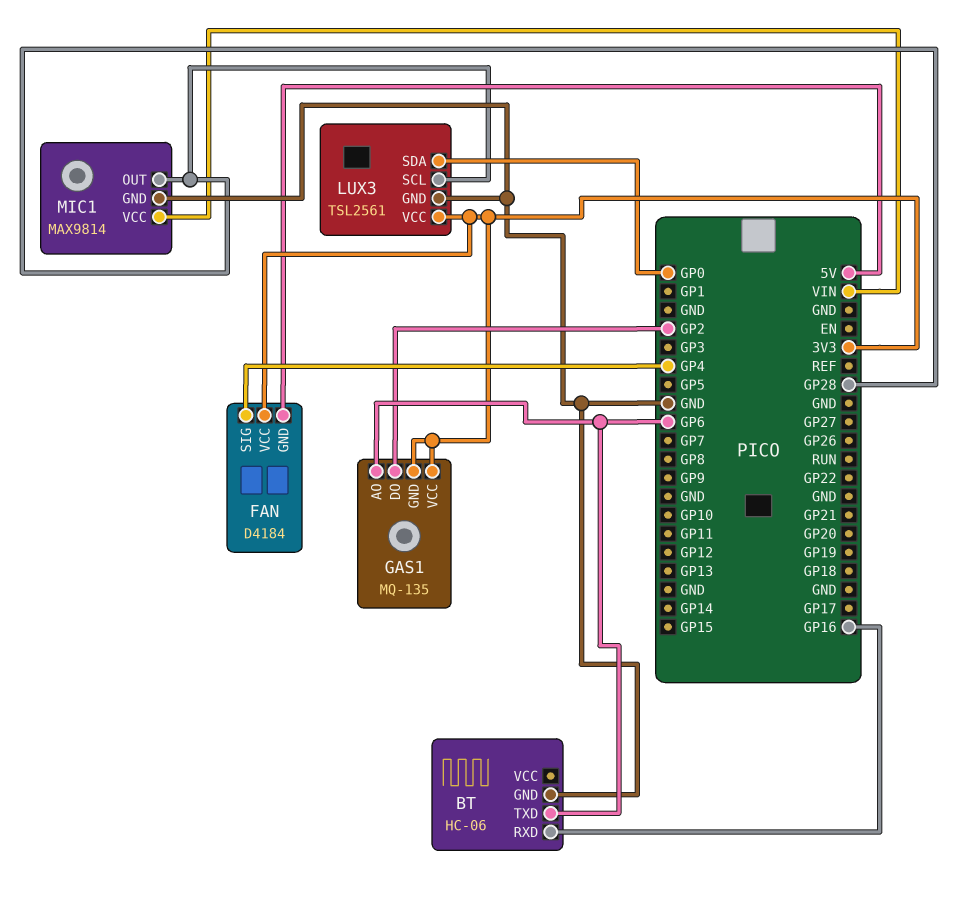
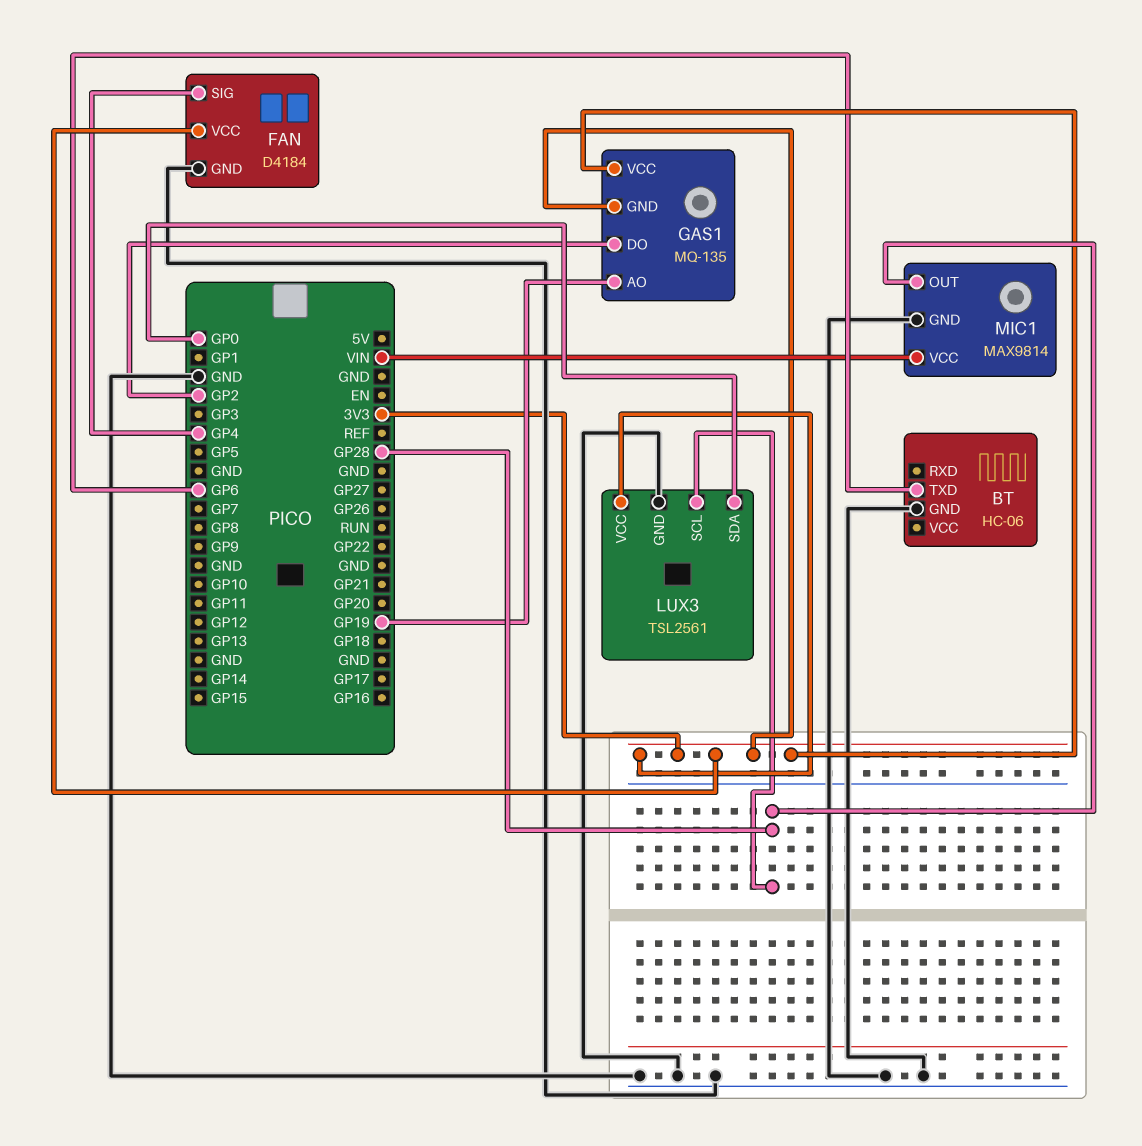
BT pin RXD: GP16 -> none
FAN pin GND: 5V -> GND
GAS1 pin AO: GP6 -> GP19

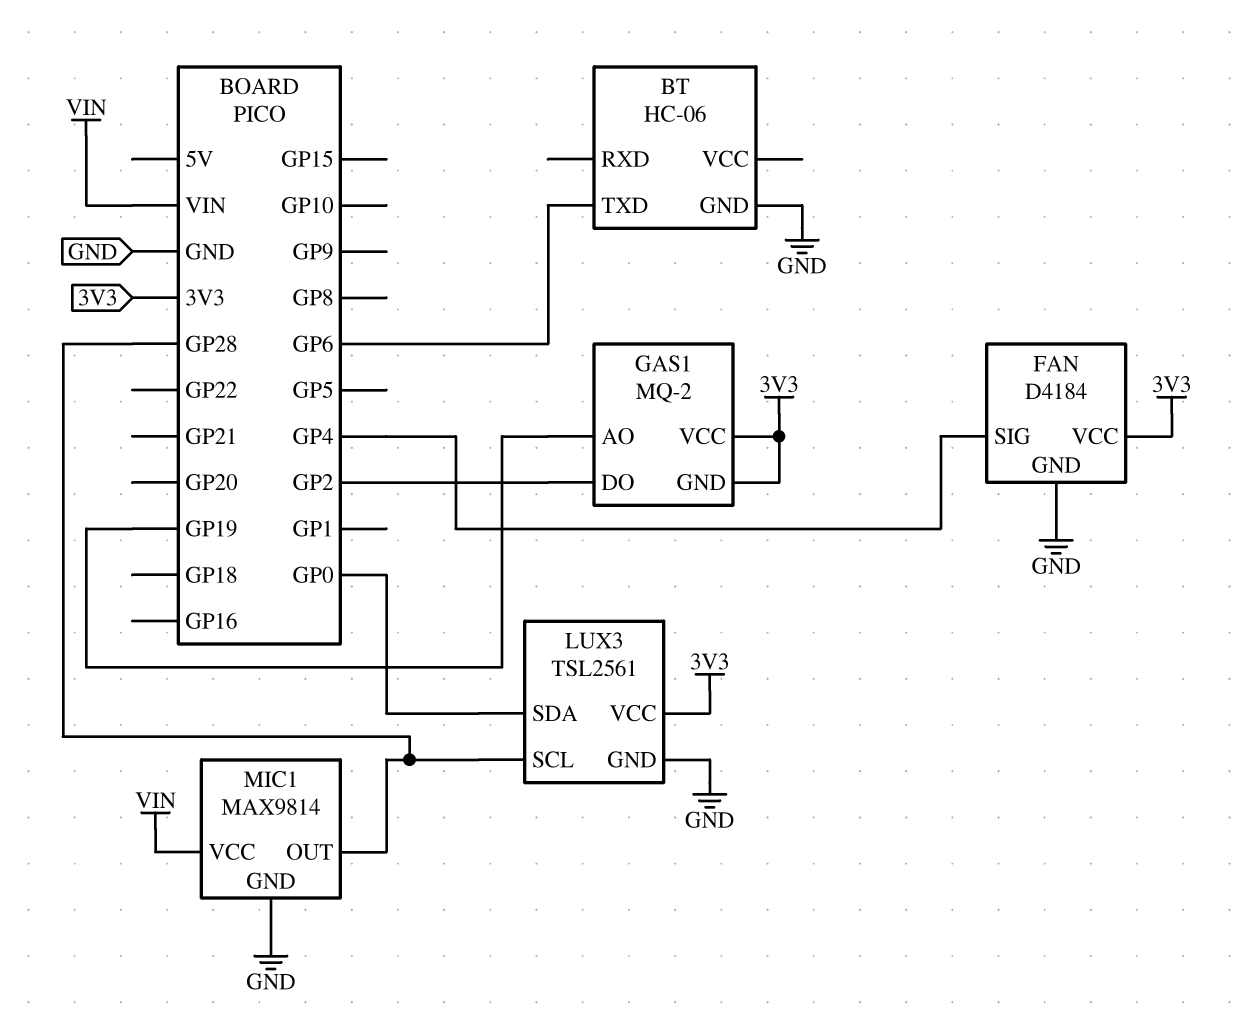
GAS1: MQ-135 -> MQ-2

